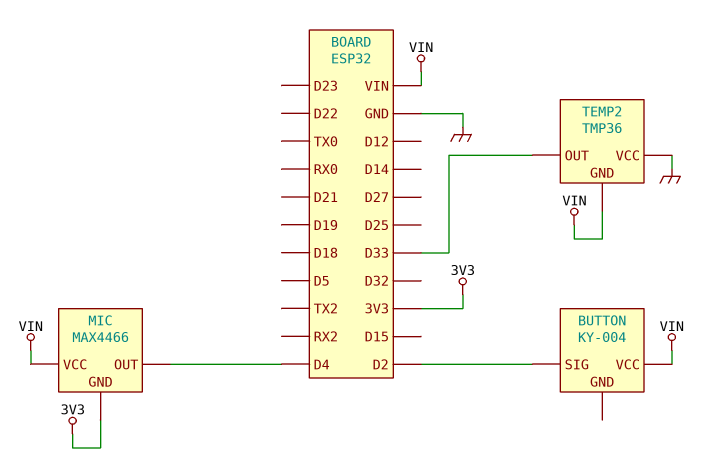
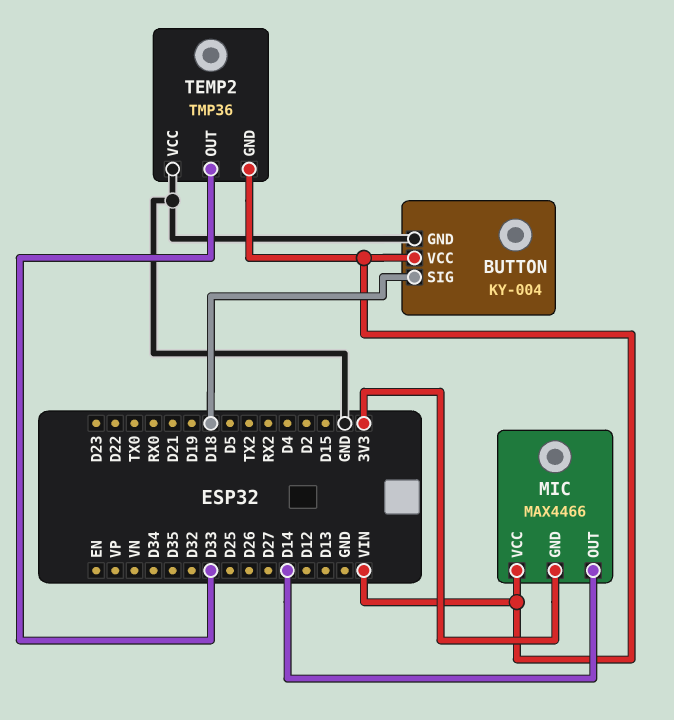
BUTTON pin GND: none -> GND
BUTTON pin SIG: D2 -> D18
MIC pin OUT: D4 -> D14

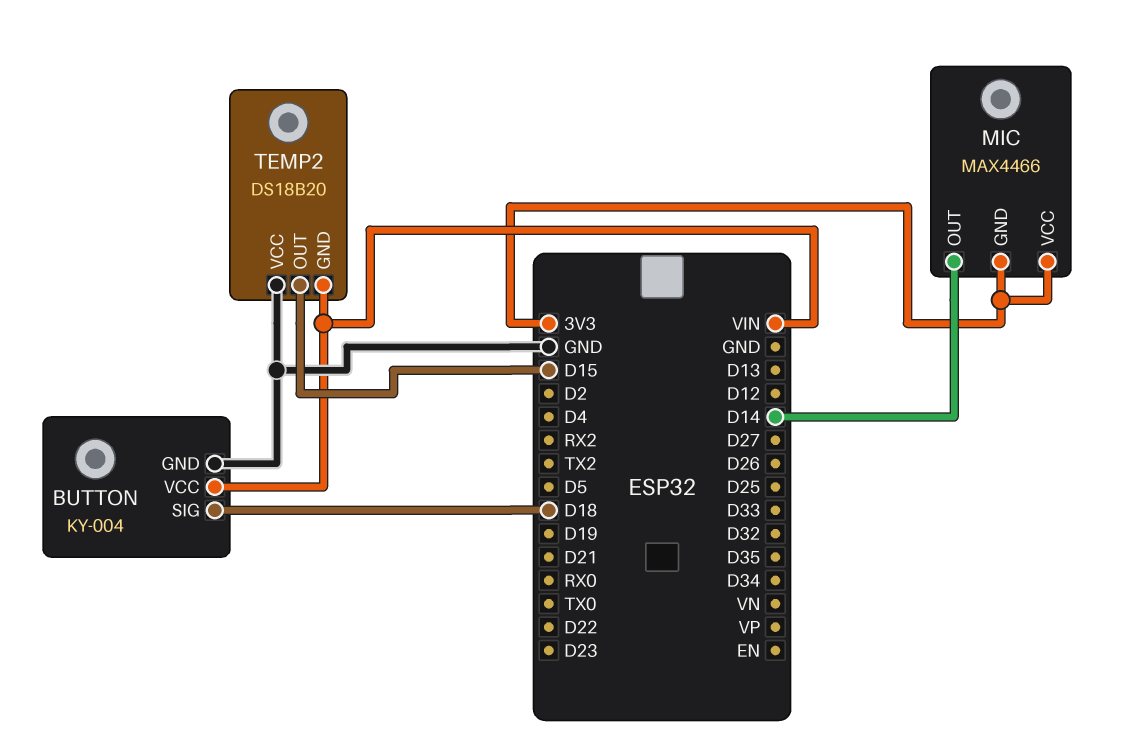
MIC pin VCC: VIN -> 3V3
TEMP2: TMP36 -> DS18B20
TEMP2 pin OUT: D33 -> D15

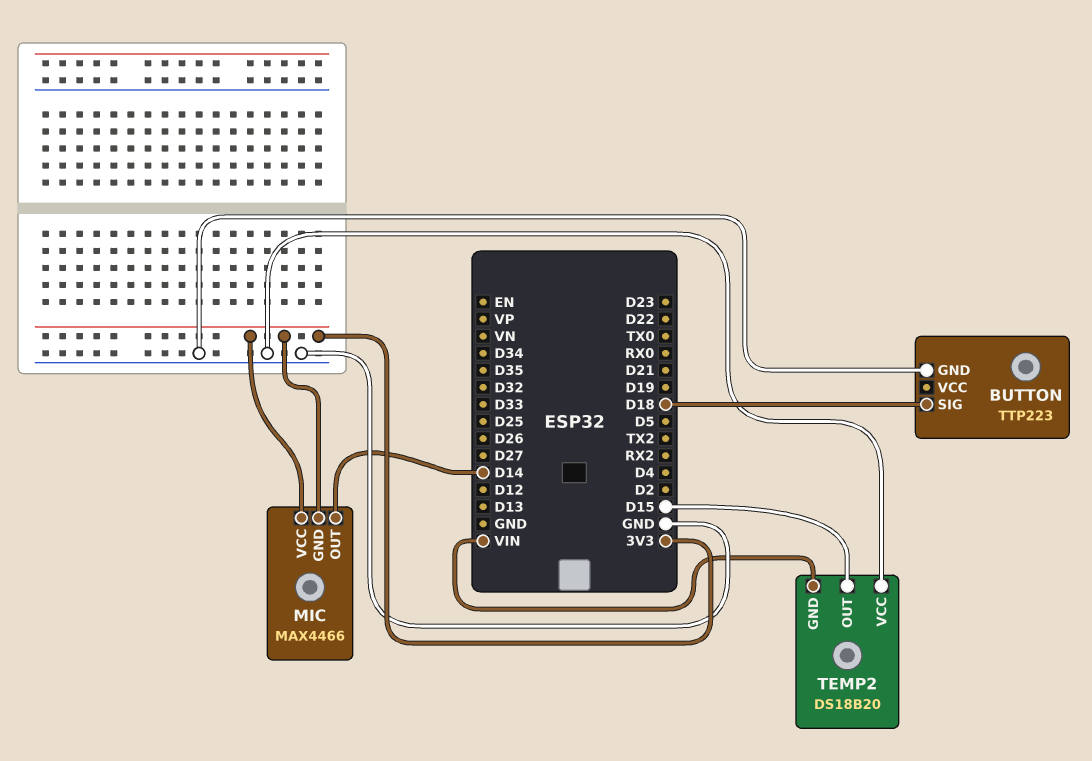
BUTTON: KY-004 -> TTP223
BUTTON pin VCC: VIN -> none

